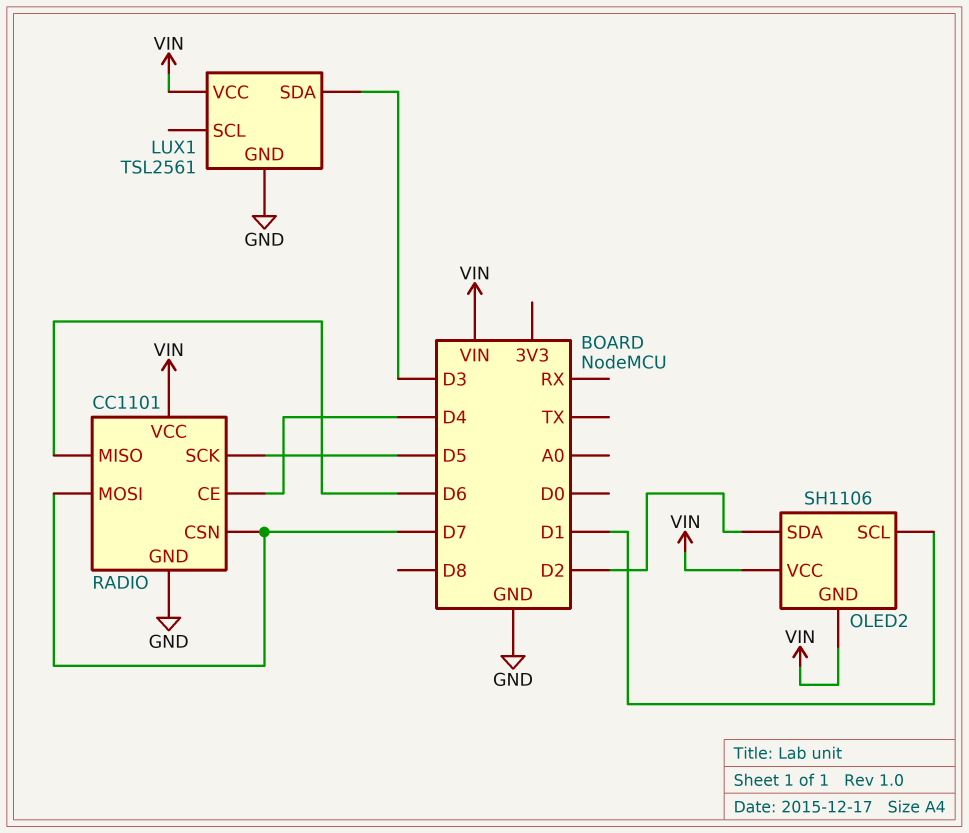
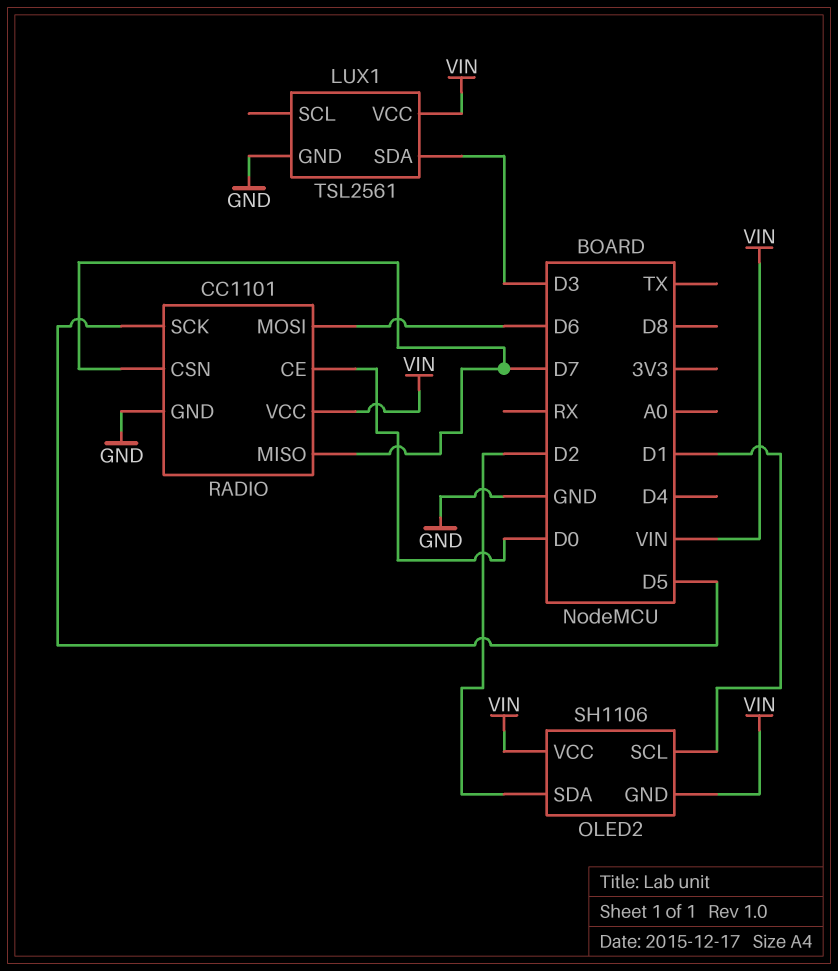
RADIO pin CE: D4 -> D0
RADIO pin MISO: D6 -> D7
RADIO pin MOSI: D7 -> D6

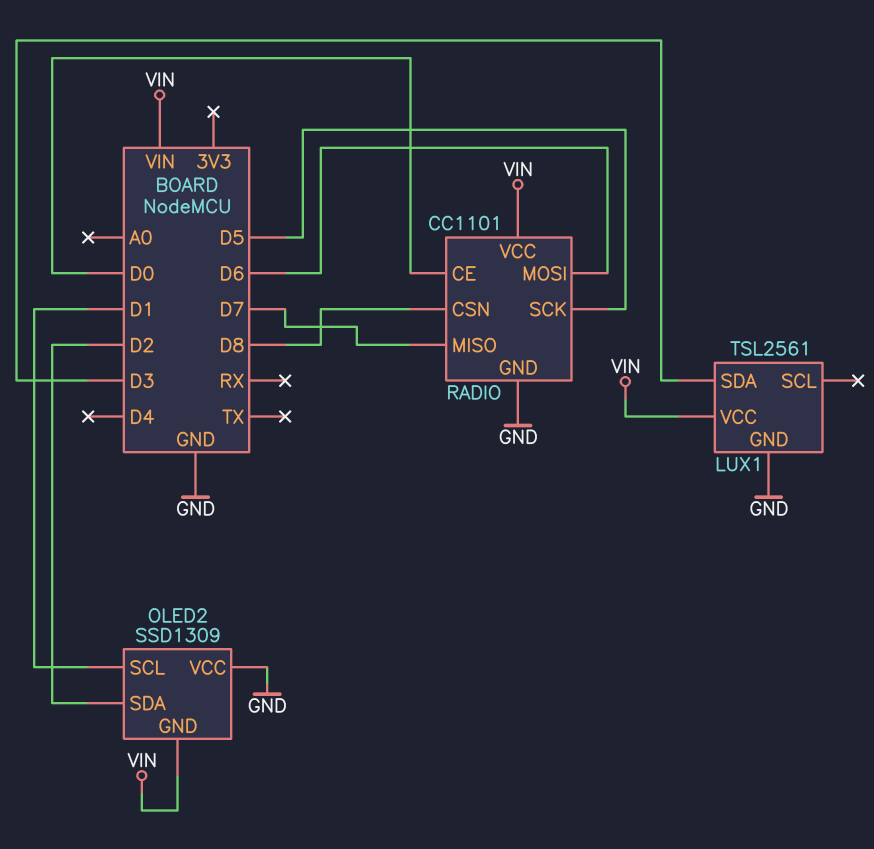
OLED2: SH1106 -> SSD1309
OLED2 pin VCC: VIN -> GND
RADIO pin CSN: D7 -> D8

